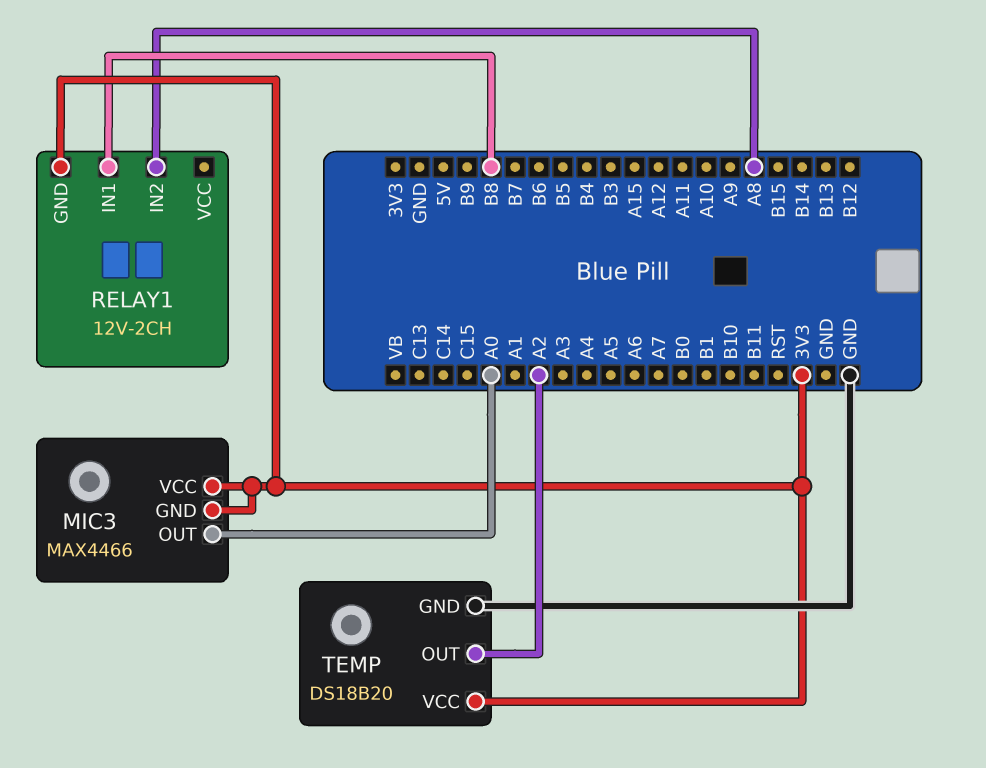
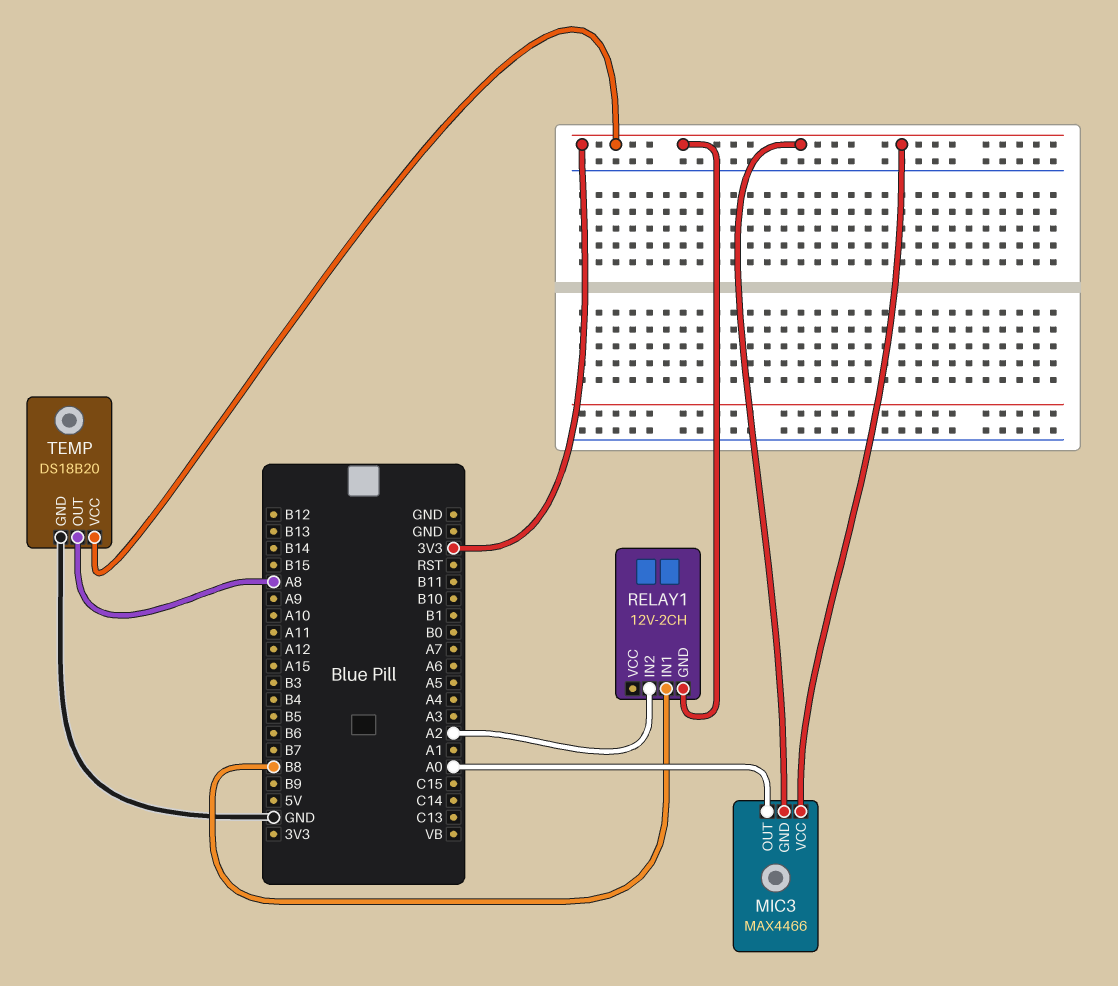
RELAY1 pin IN2: A8 -> A2
TEMP pin OUT: A2 -> A8

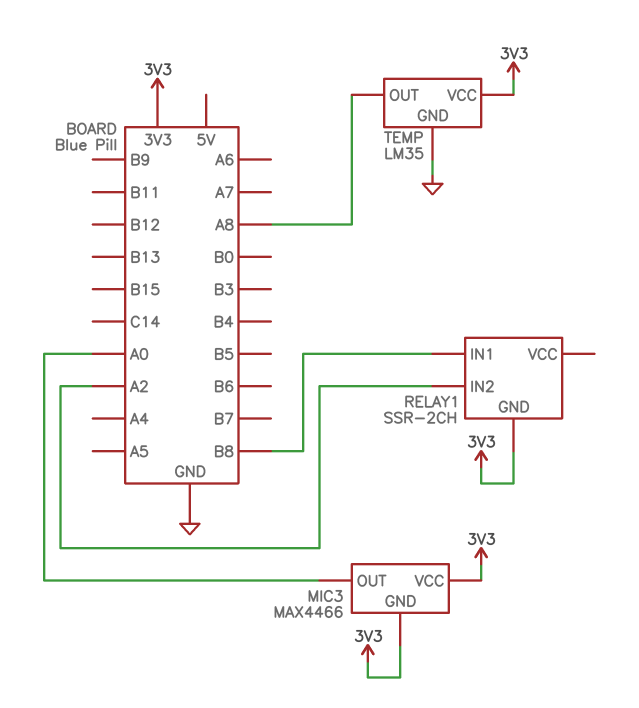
RELAY1: 12V-2CH -> SSR-2CH
TEMP: DS18B20 -> LM35

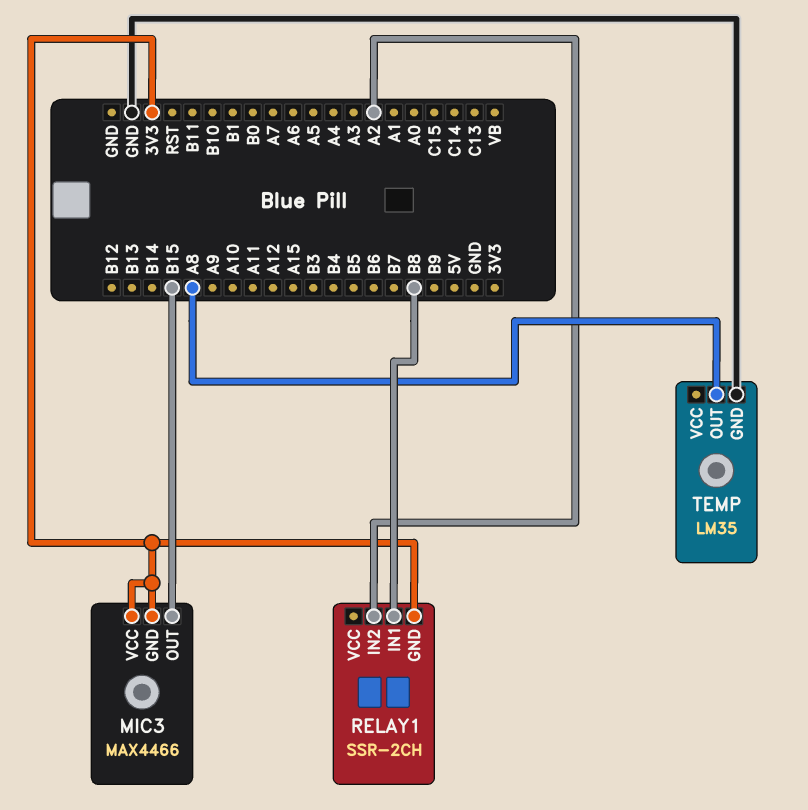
MIC3 pin OUT: A0 -> B15
TEMP pin VCC: 3V3 -> none

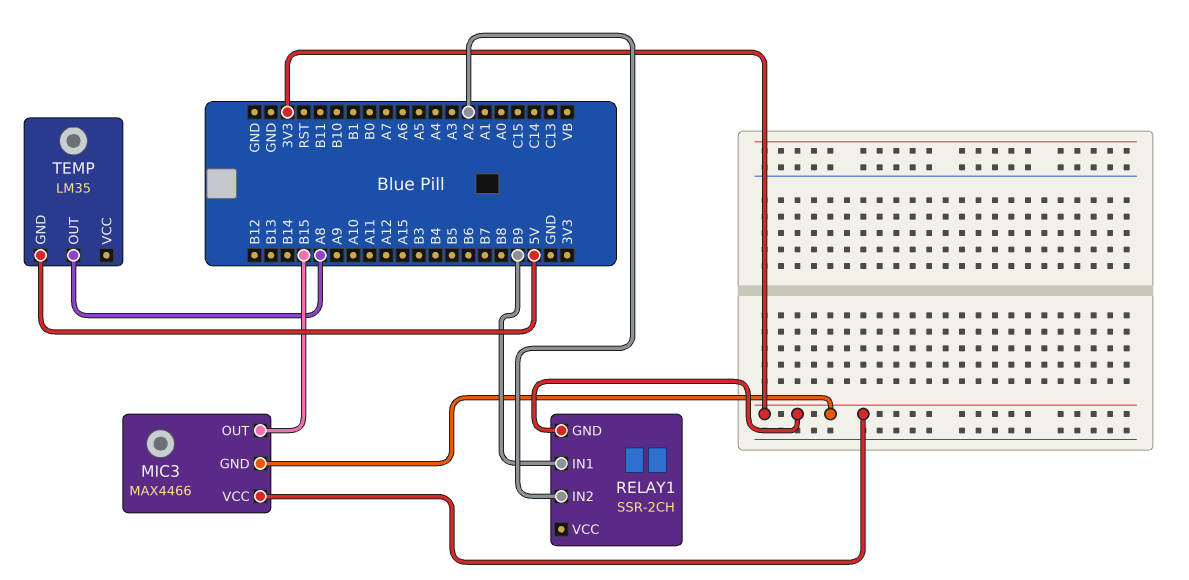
RELAY1 pin IN1: B8 -> B9
TEMP pin GND: GND -> 5V

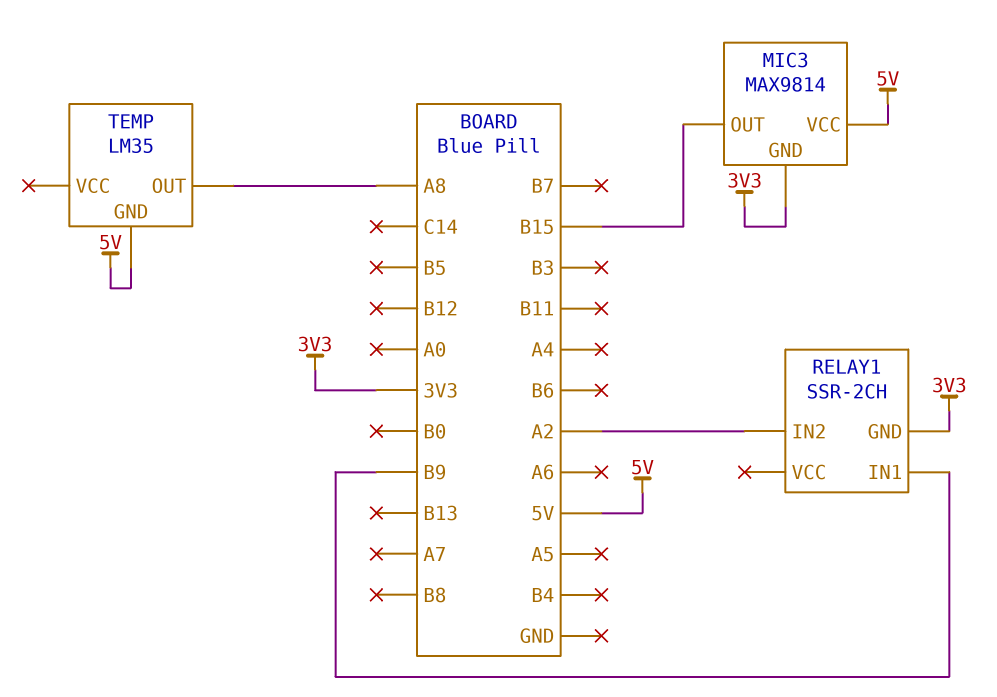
MIC3: MAX4466 -> MAX9814
MIC3 pin VCC: 3V3 -> 5V

